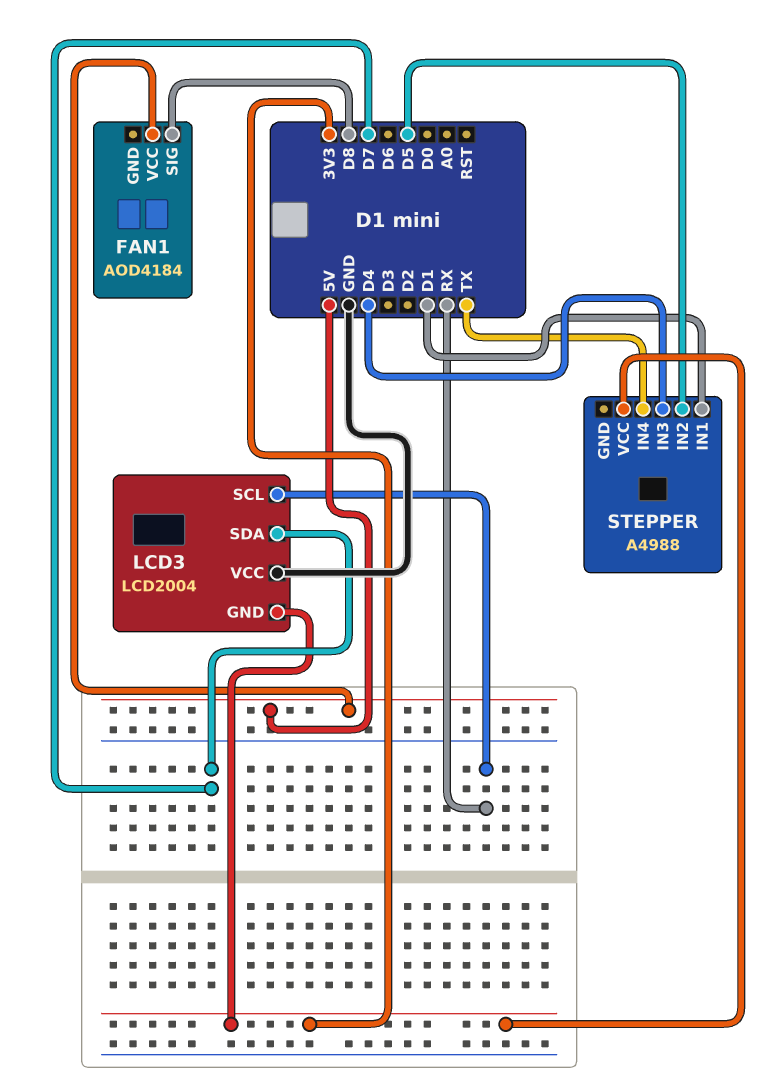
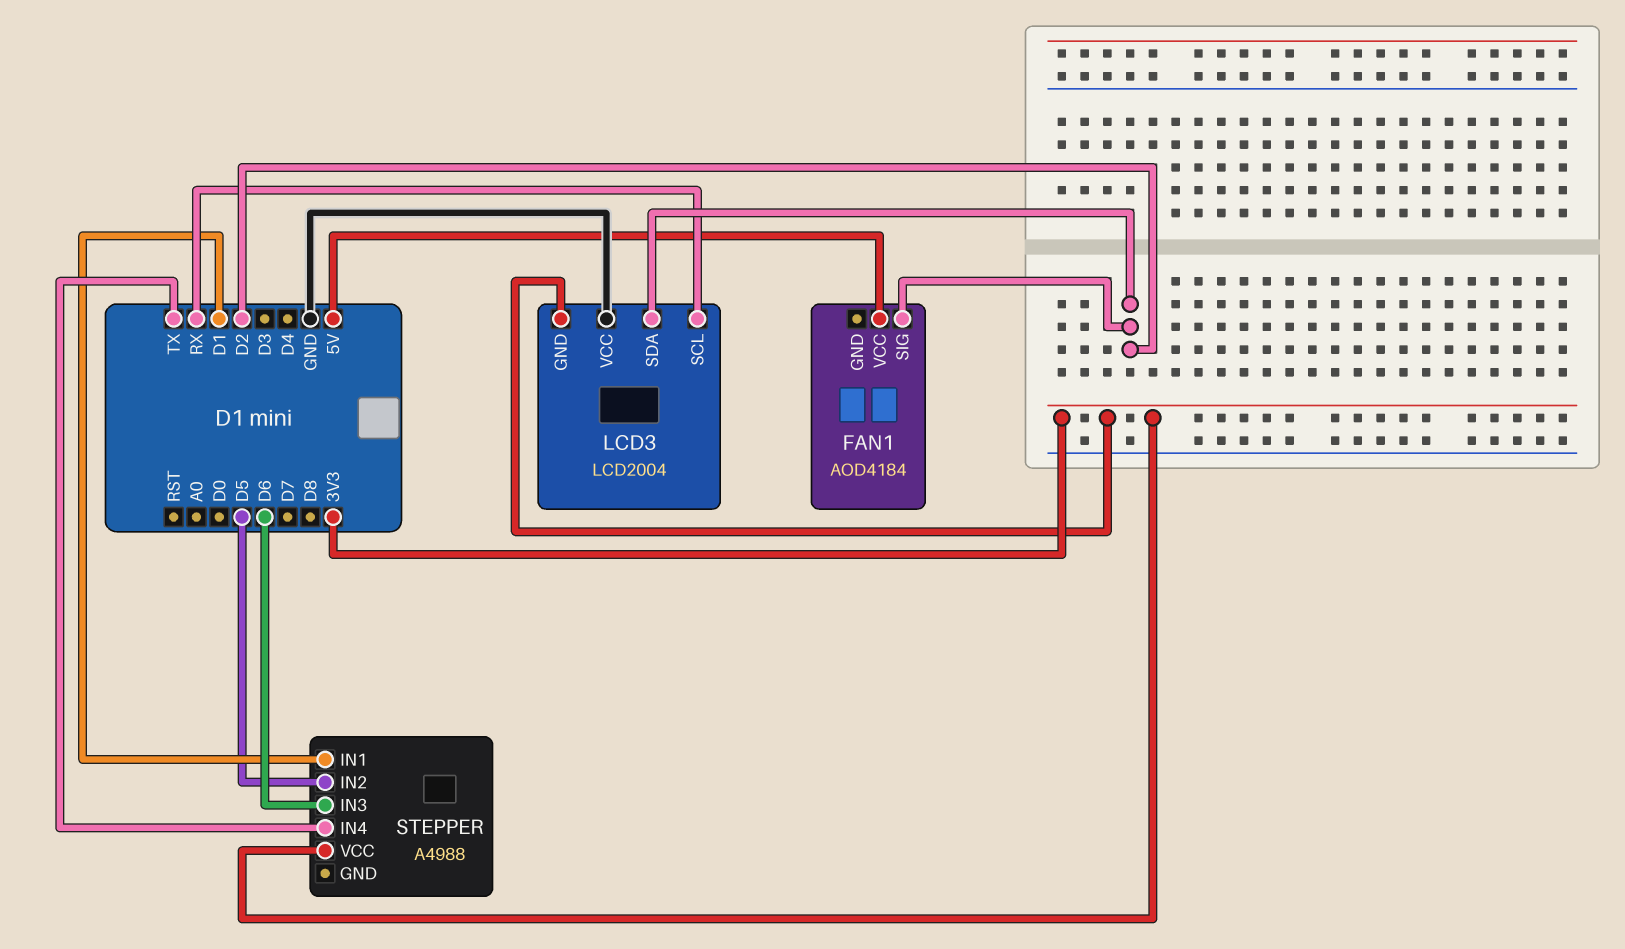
FAN1 pin SIG: D8 -> D2
LCD3 pin SDA: D7 -> D2
STEPPER pin IN3: D4 -> D6

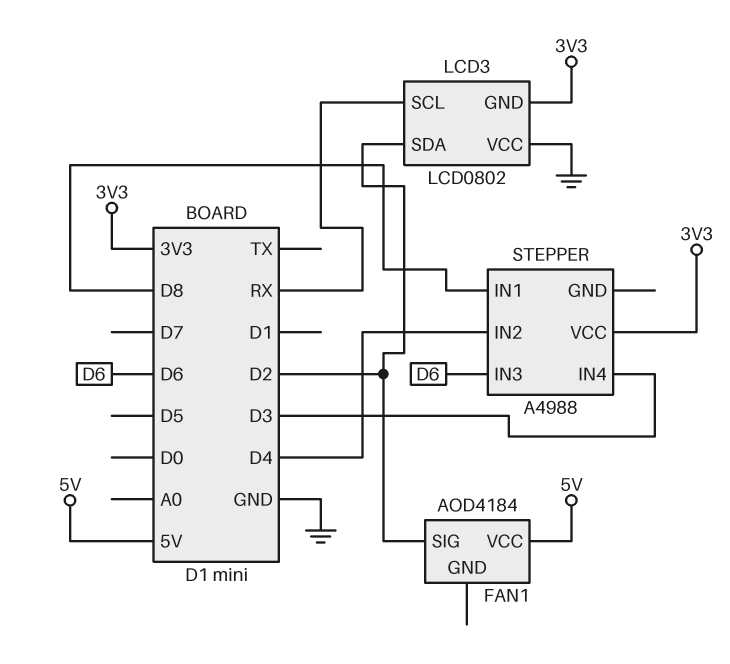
LCD3: LCD2004 -> LCD0802
STEPPER pin IN1: D1 -> D8
STEPPER pin IN2: D5 -> D4
STEPPER pin IN4: TX -> D3

